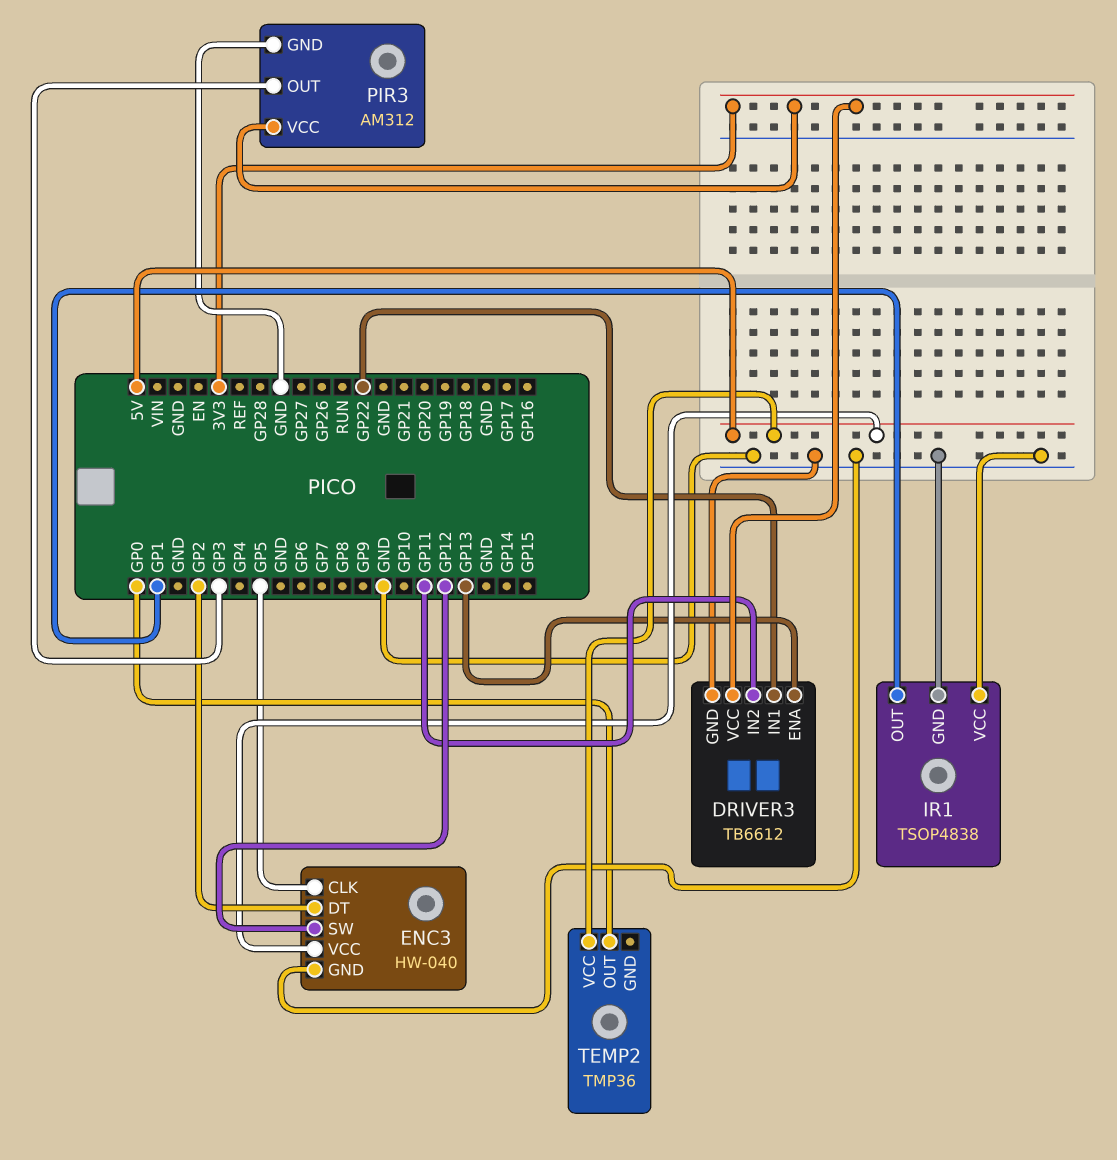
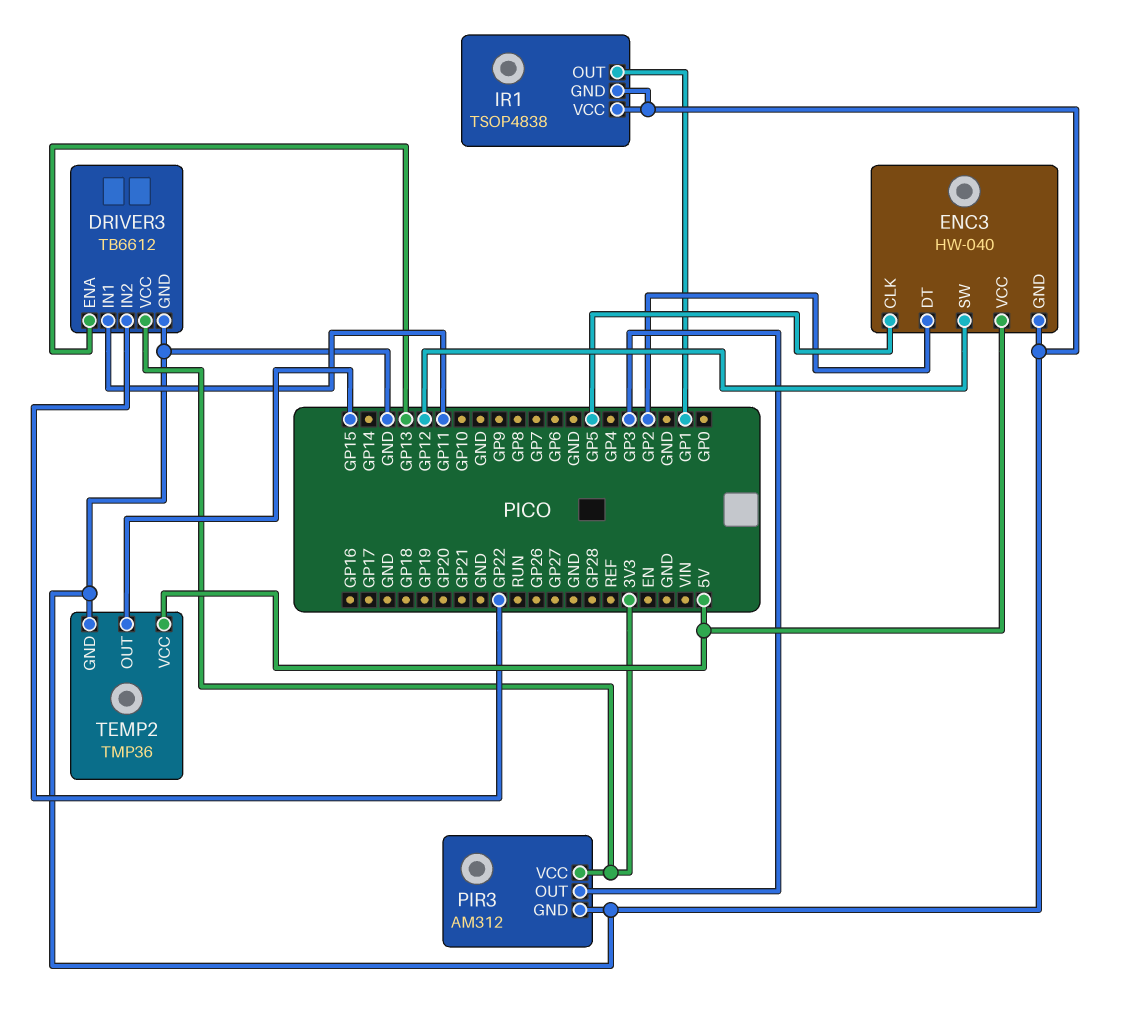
DRIVER3 pin IN1: GP22 -> GP11
DRIVER3 pin IN2: GP11 -> GP22
TEMP2 pin GND: none -> GND
TEMP2 pin OUT: GP0 -> GP15

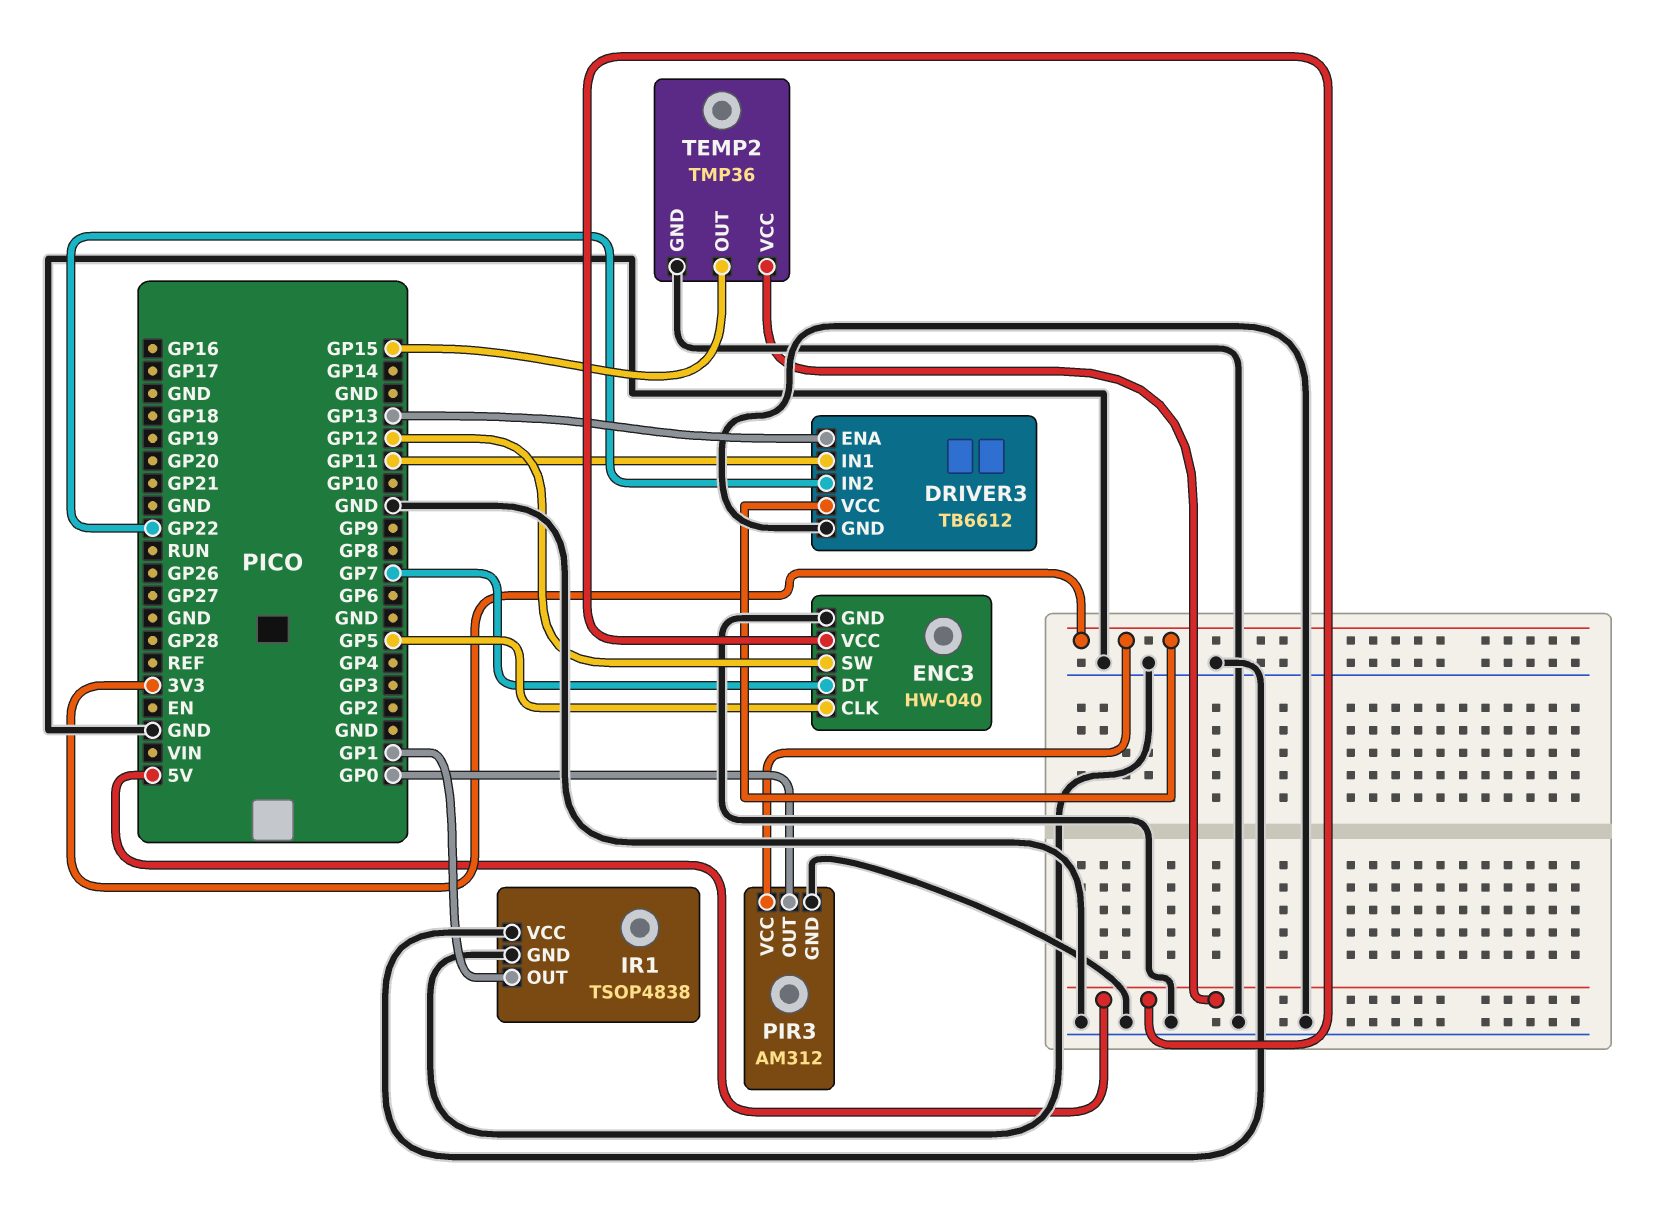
ENC3 pin DT: GP2 -> GP7
PIR3 pin OUT: GP3 -> GP0

